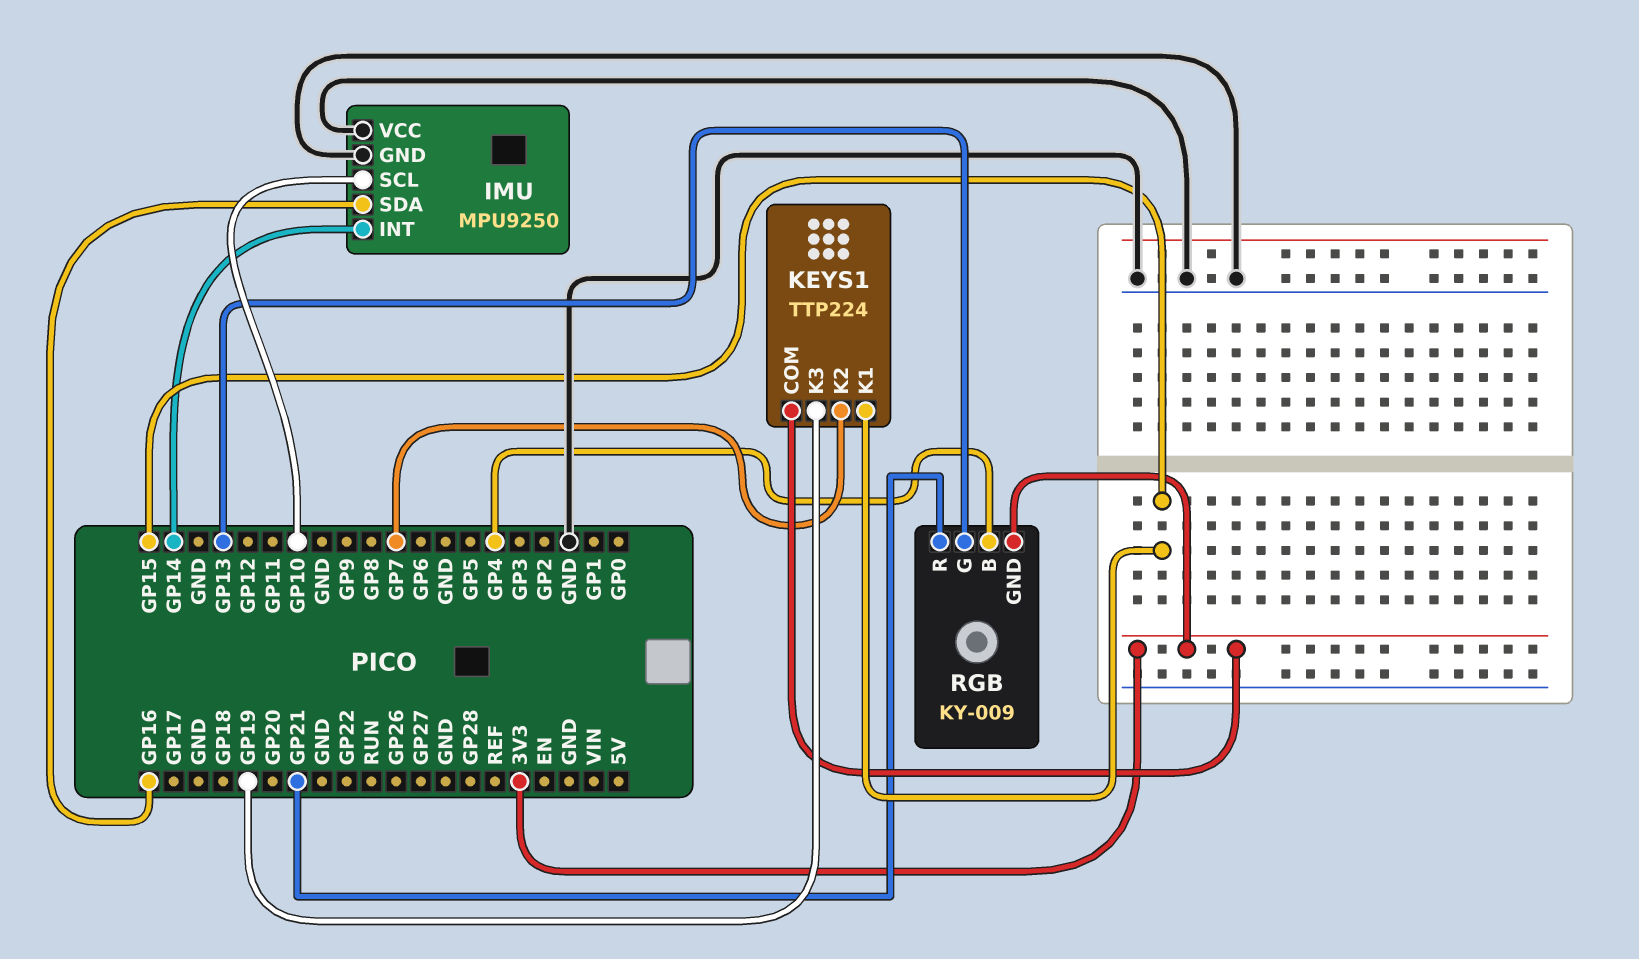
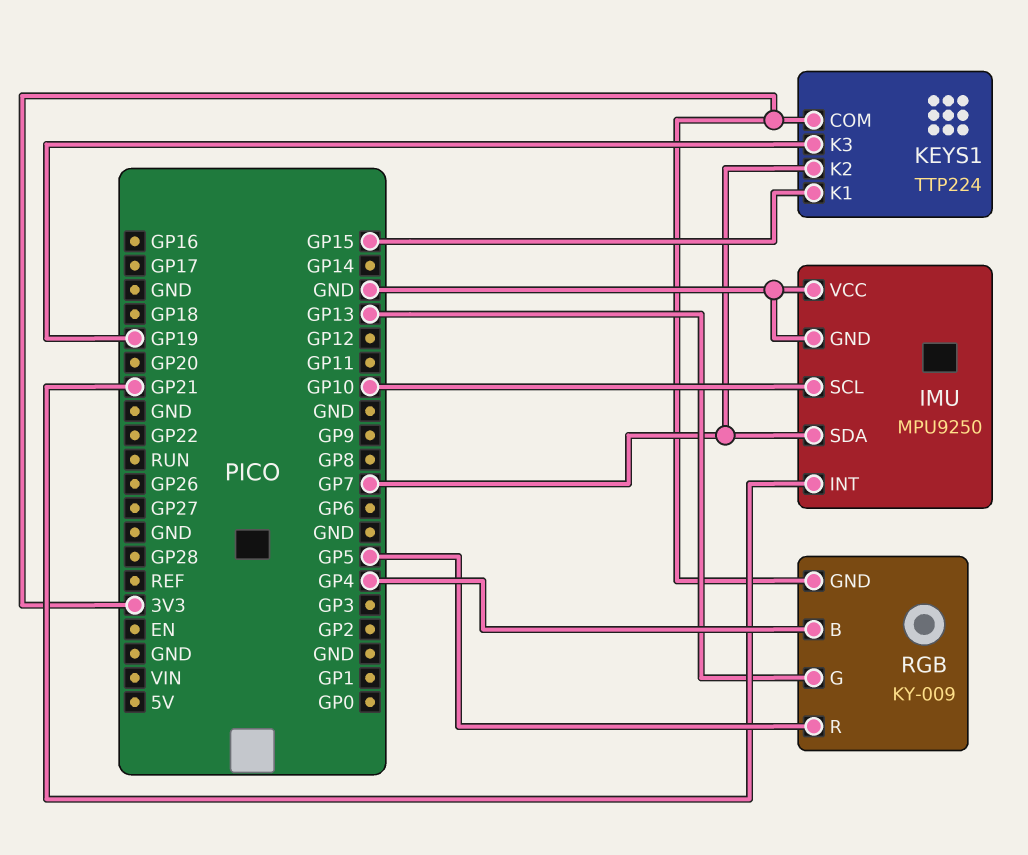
IMU pin INT: GP14 -> GP21
IMU pin SDA: GP16 -> GP7
RGB pin R: GP21 -> GP5

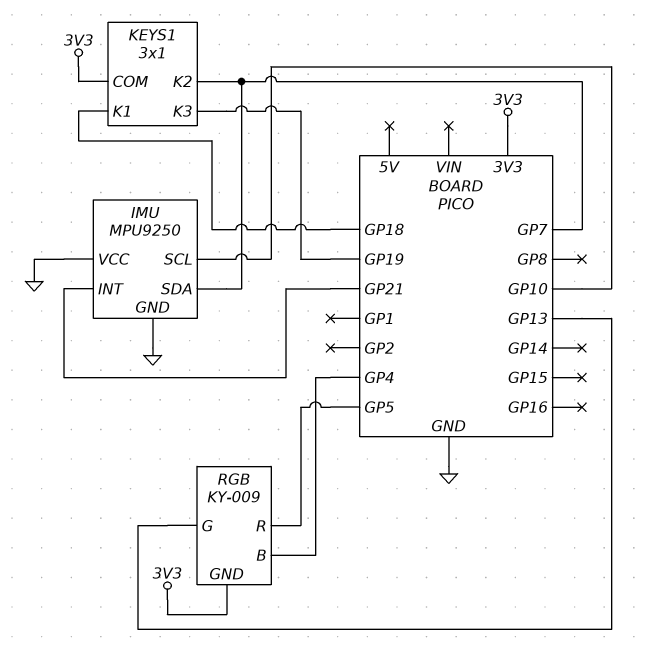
KEYS1: TTP224 -> 3x1
KEYS1 pin K1: GP15 -> GP18

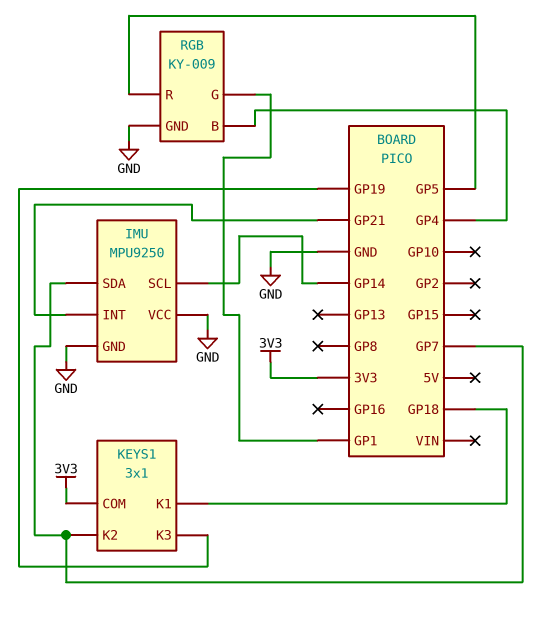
IMU pin SCL: GP10 -> GP14
RGB pin G: GP13 -> GP1
RGB pin GND: 3V3 -> GND

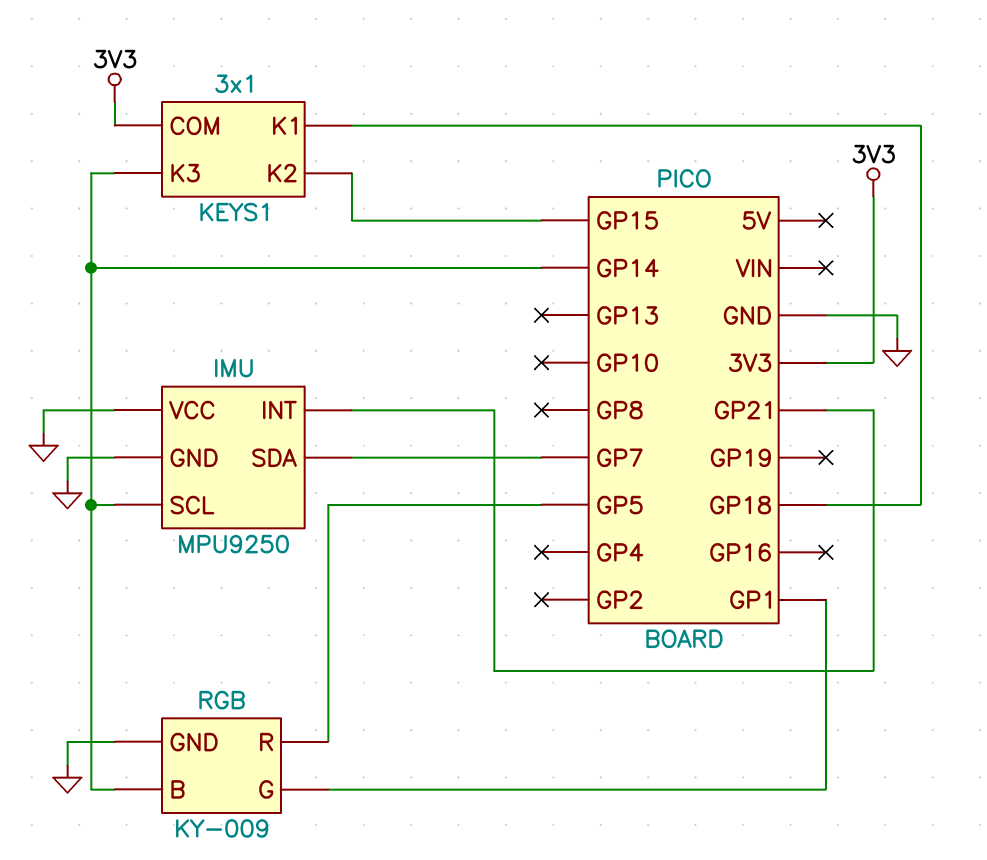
KEYS1 pin K2: GP7 -> GP15
KEYS1 pin K3: GP19 -> GP14
RGB pin B: GP4 -> GP14

